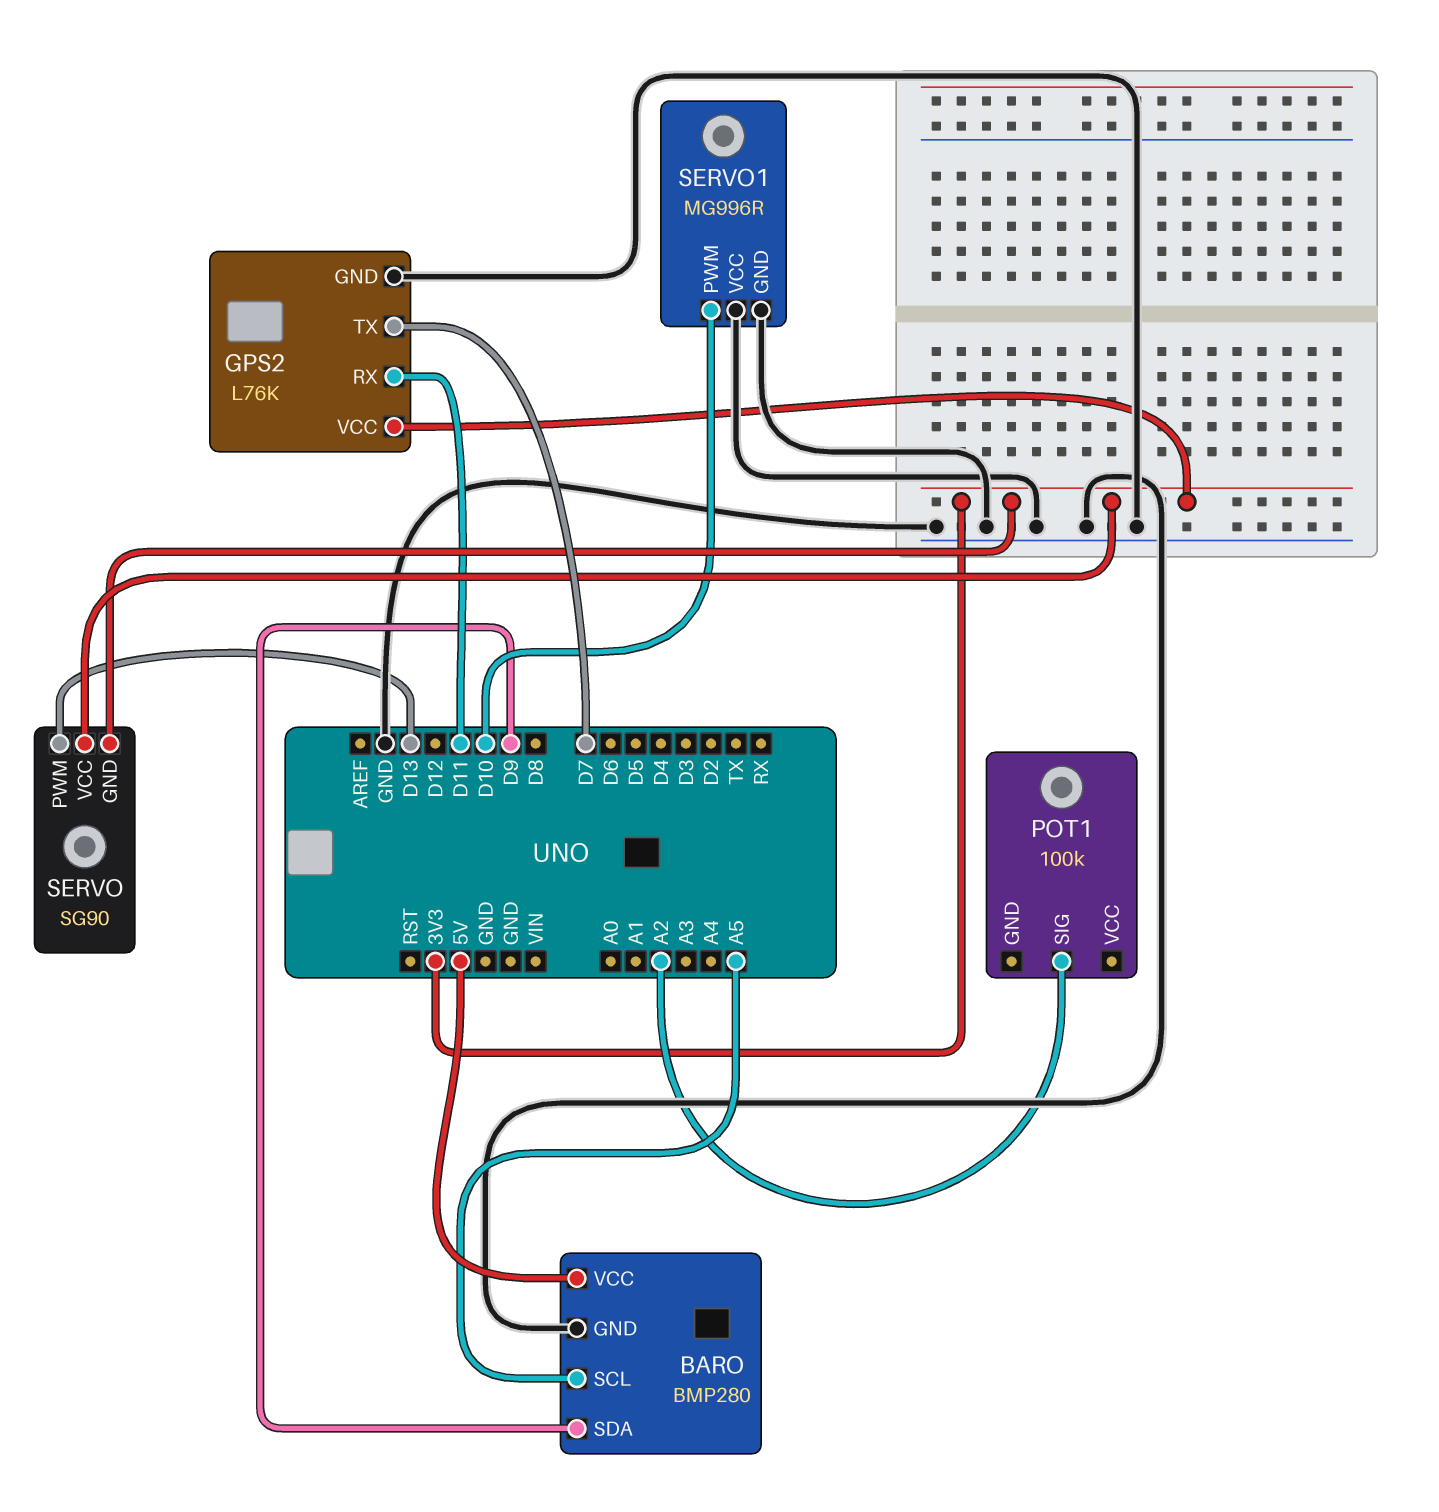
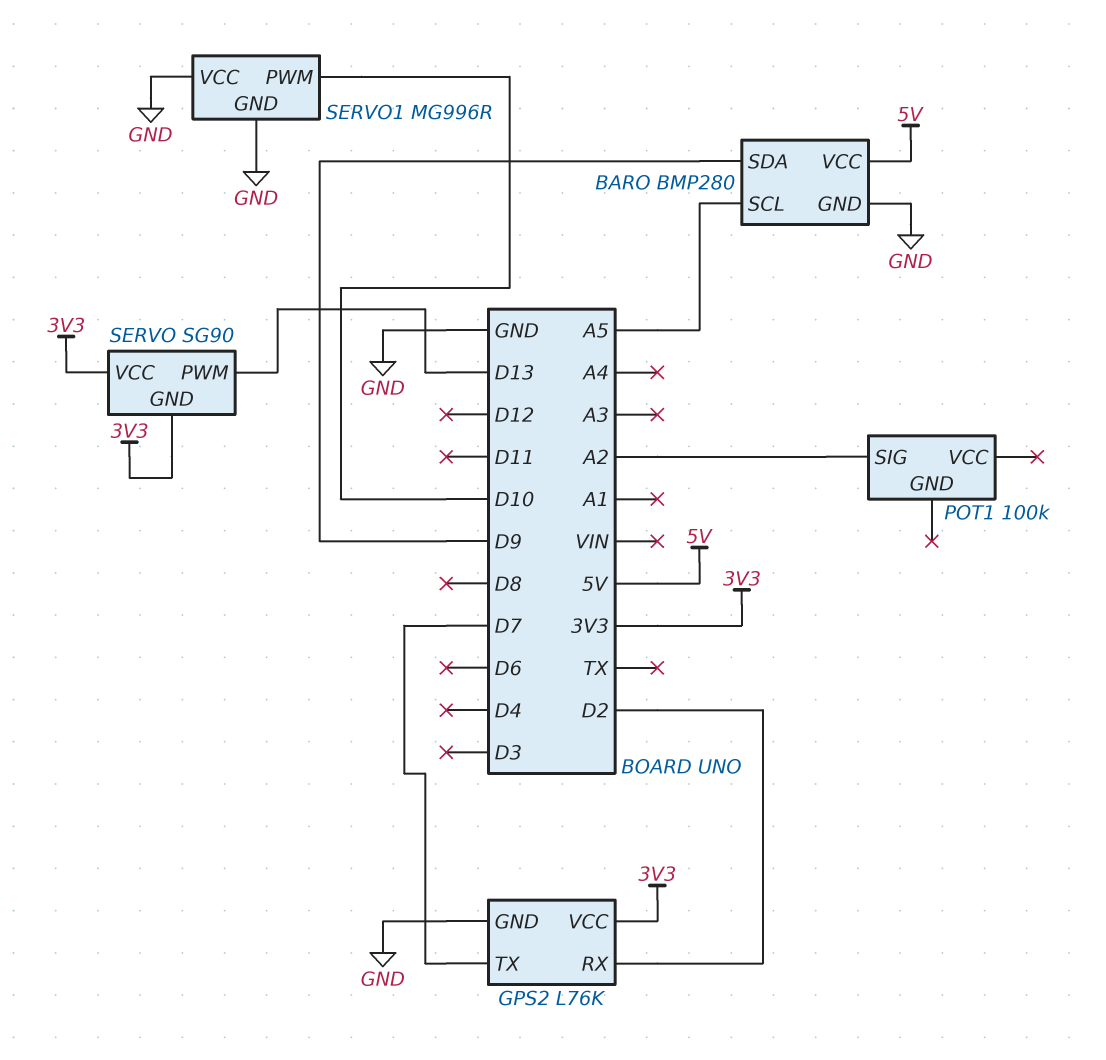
GPS2 pin RX: D11 -> D2

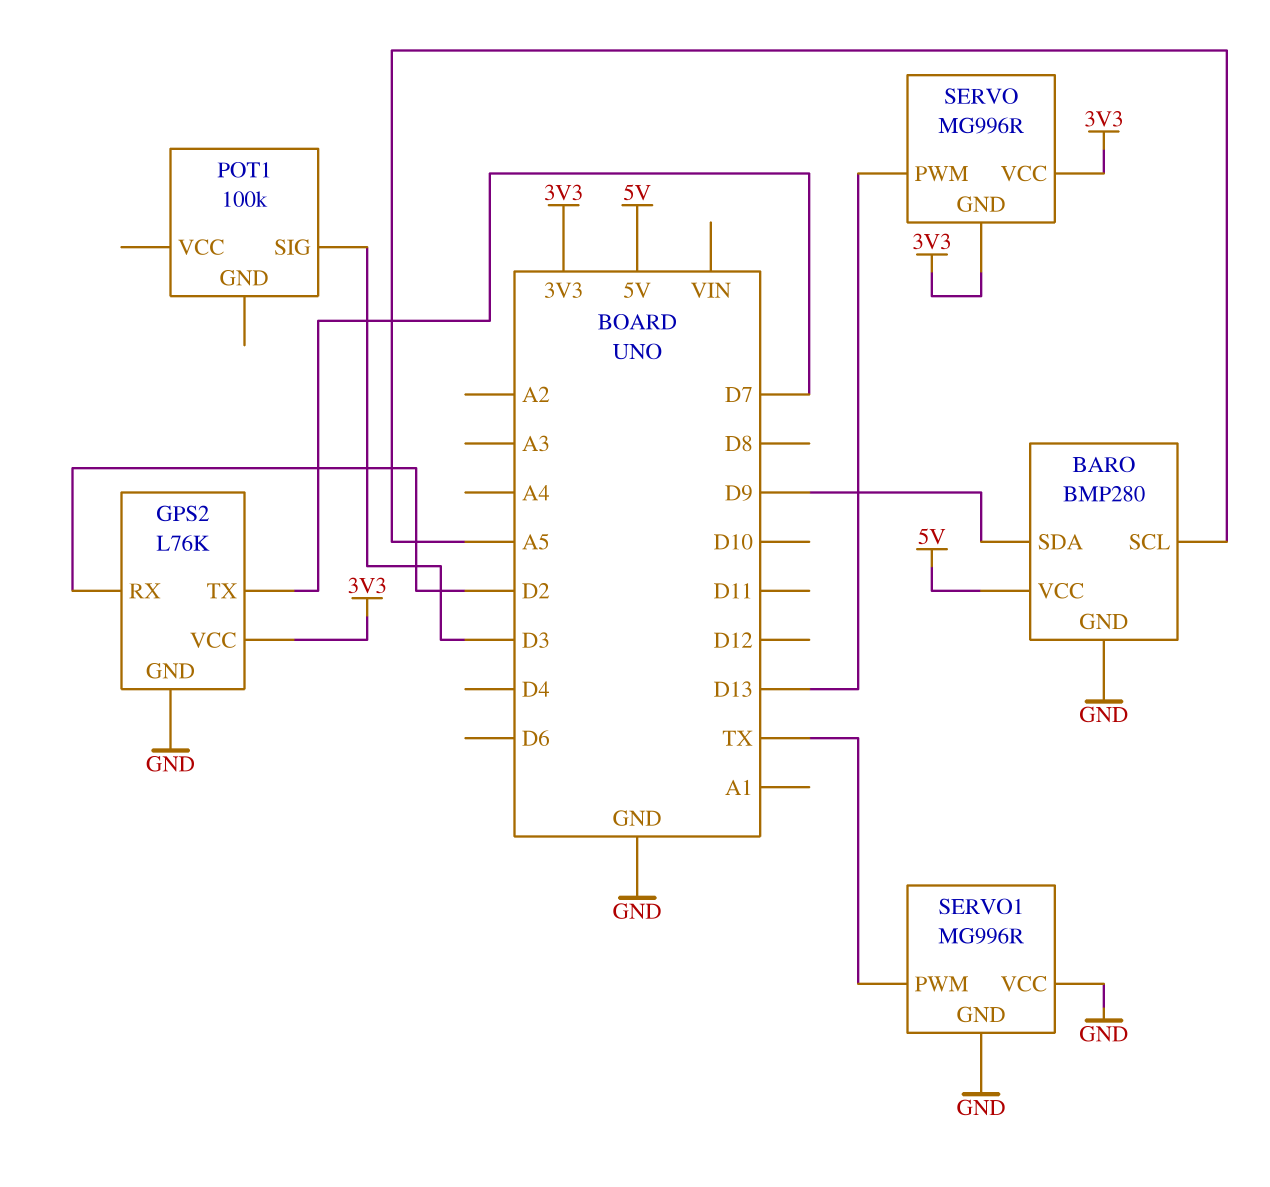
POT1 pin SIG: A2 -> D3
SERVO: SG90 -> MG996R
SERVO1 pin PWM: D10 -> TX

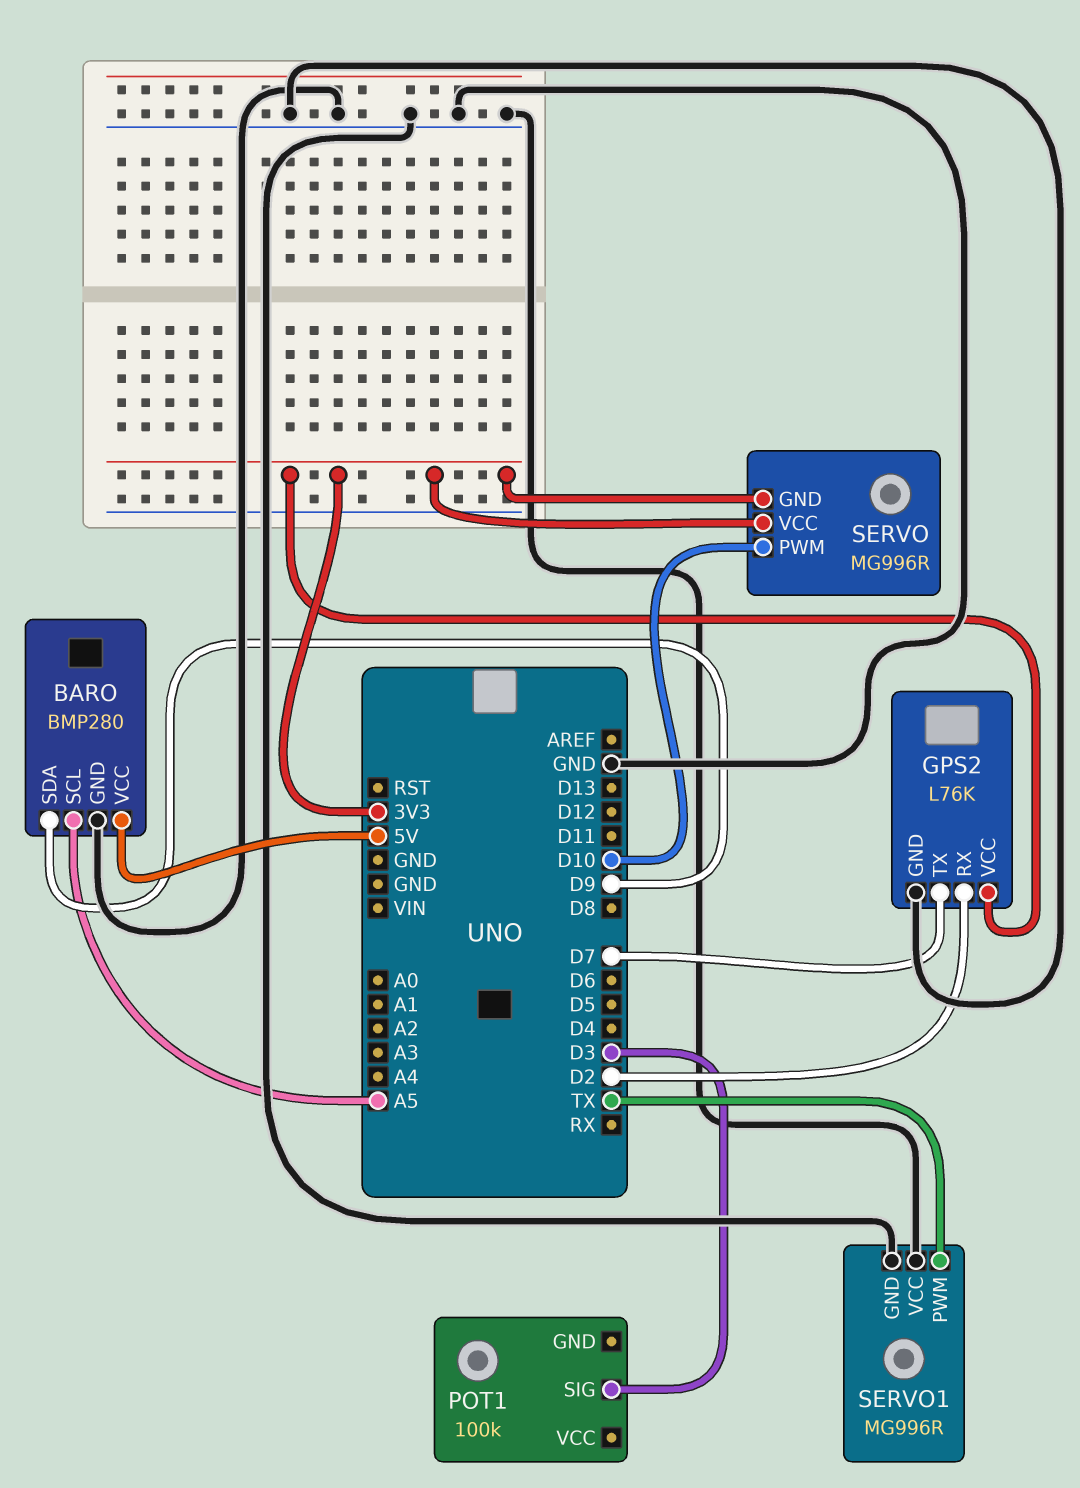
SERVO pin PWM: D13 -> D10

